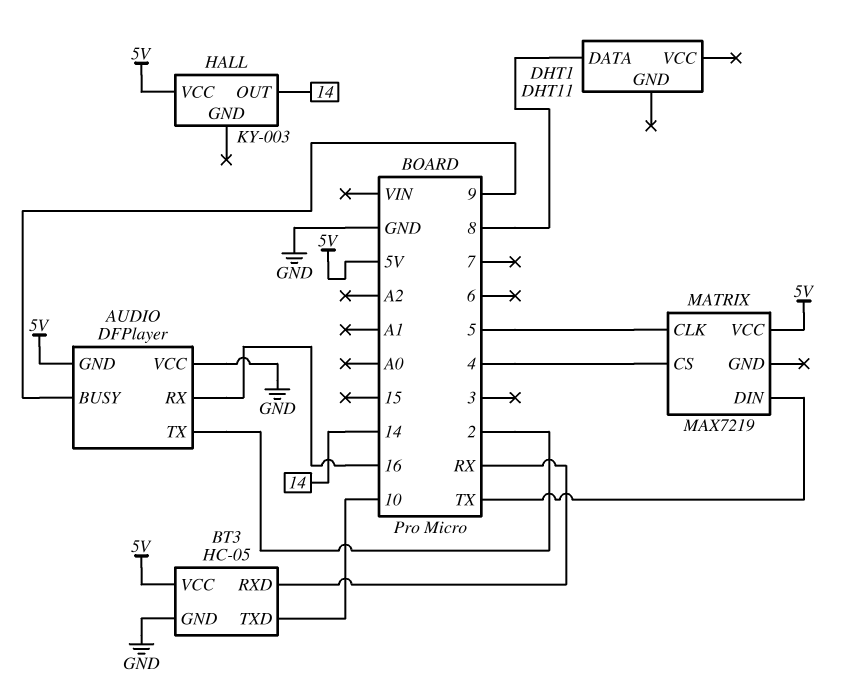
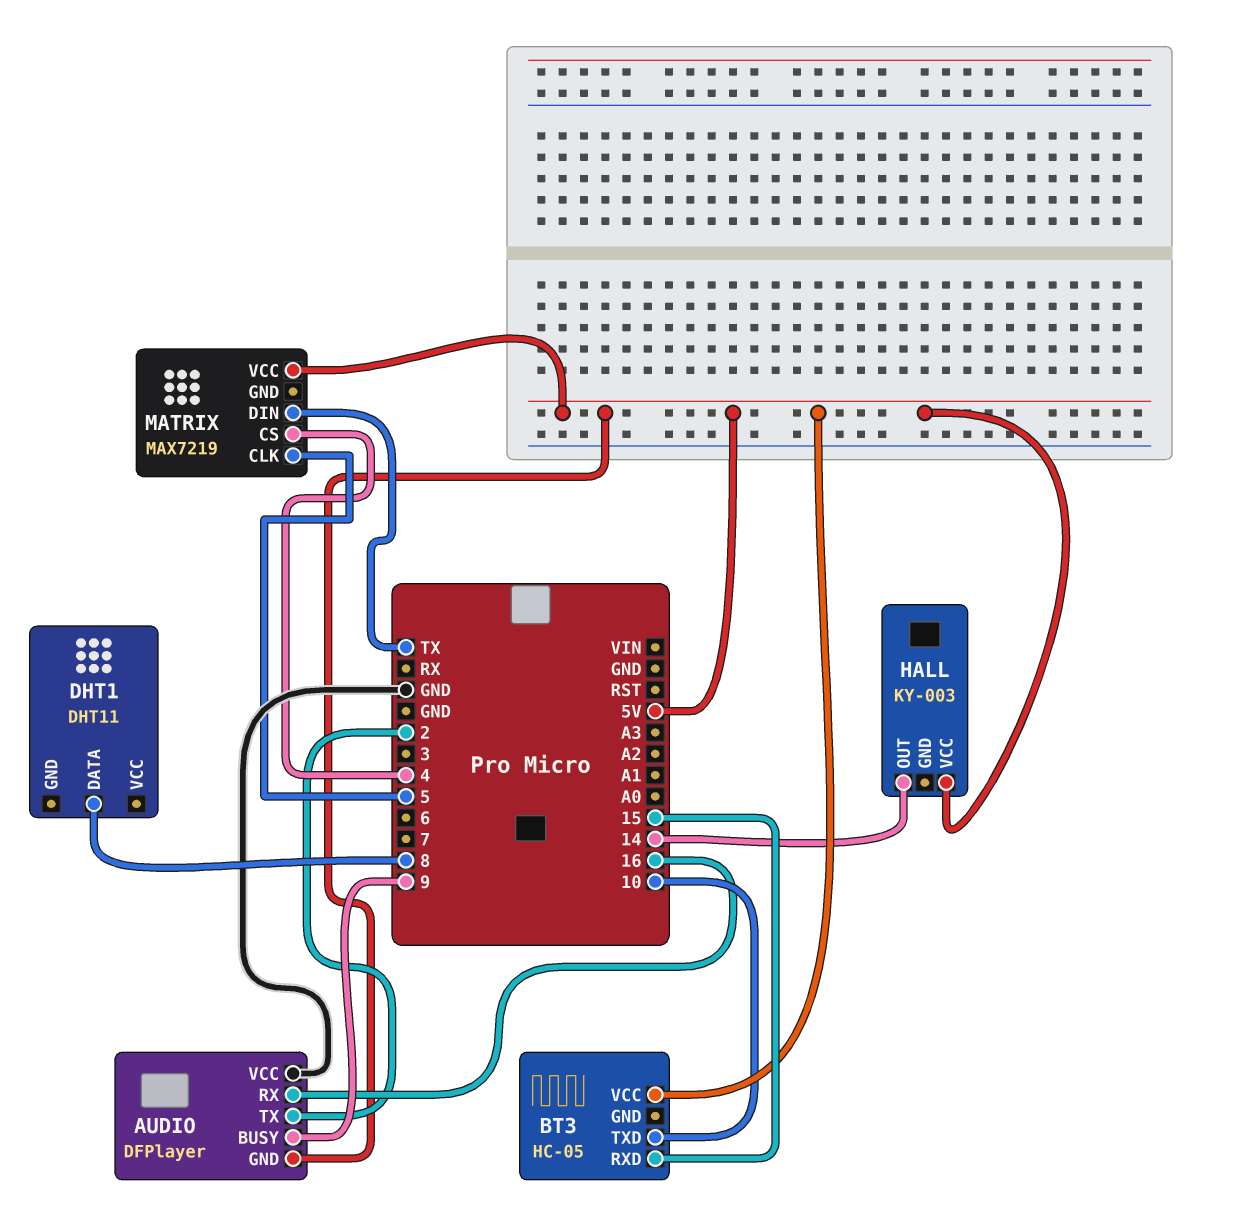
BT3 pin GND: GND -> none
BT3 pin RXD: RX -> 15

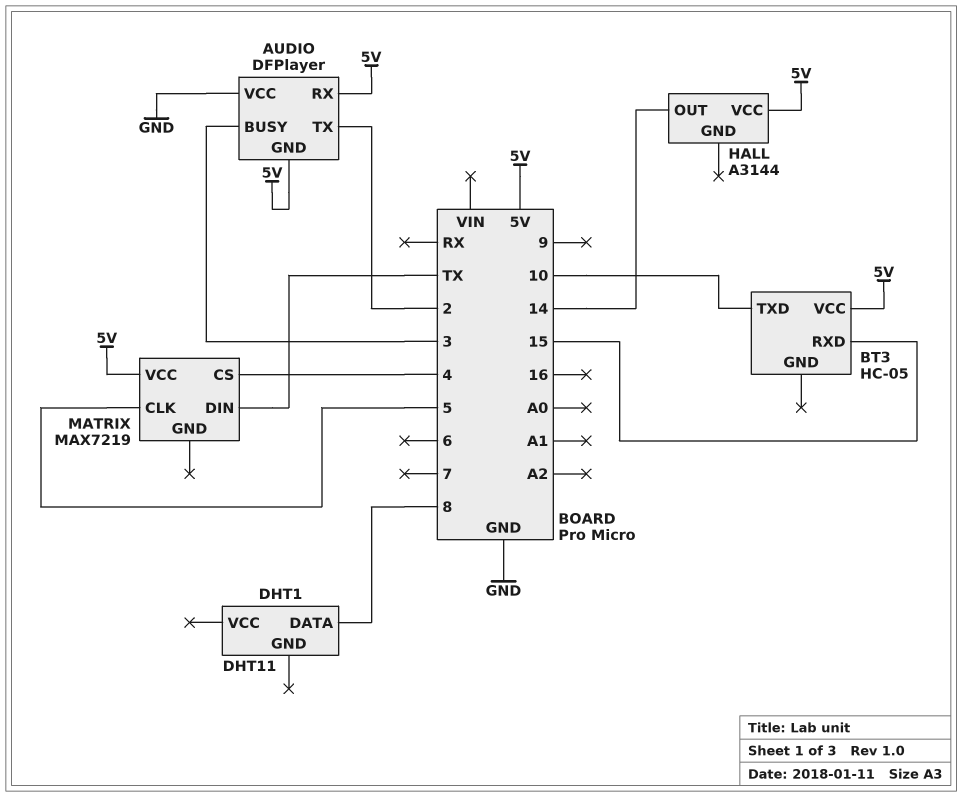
AUDIO pin BUSY: 9 -> 3
AUDIO pin RX: 16 -> 5V
HALL: KY-003 -> A3144

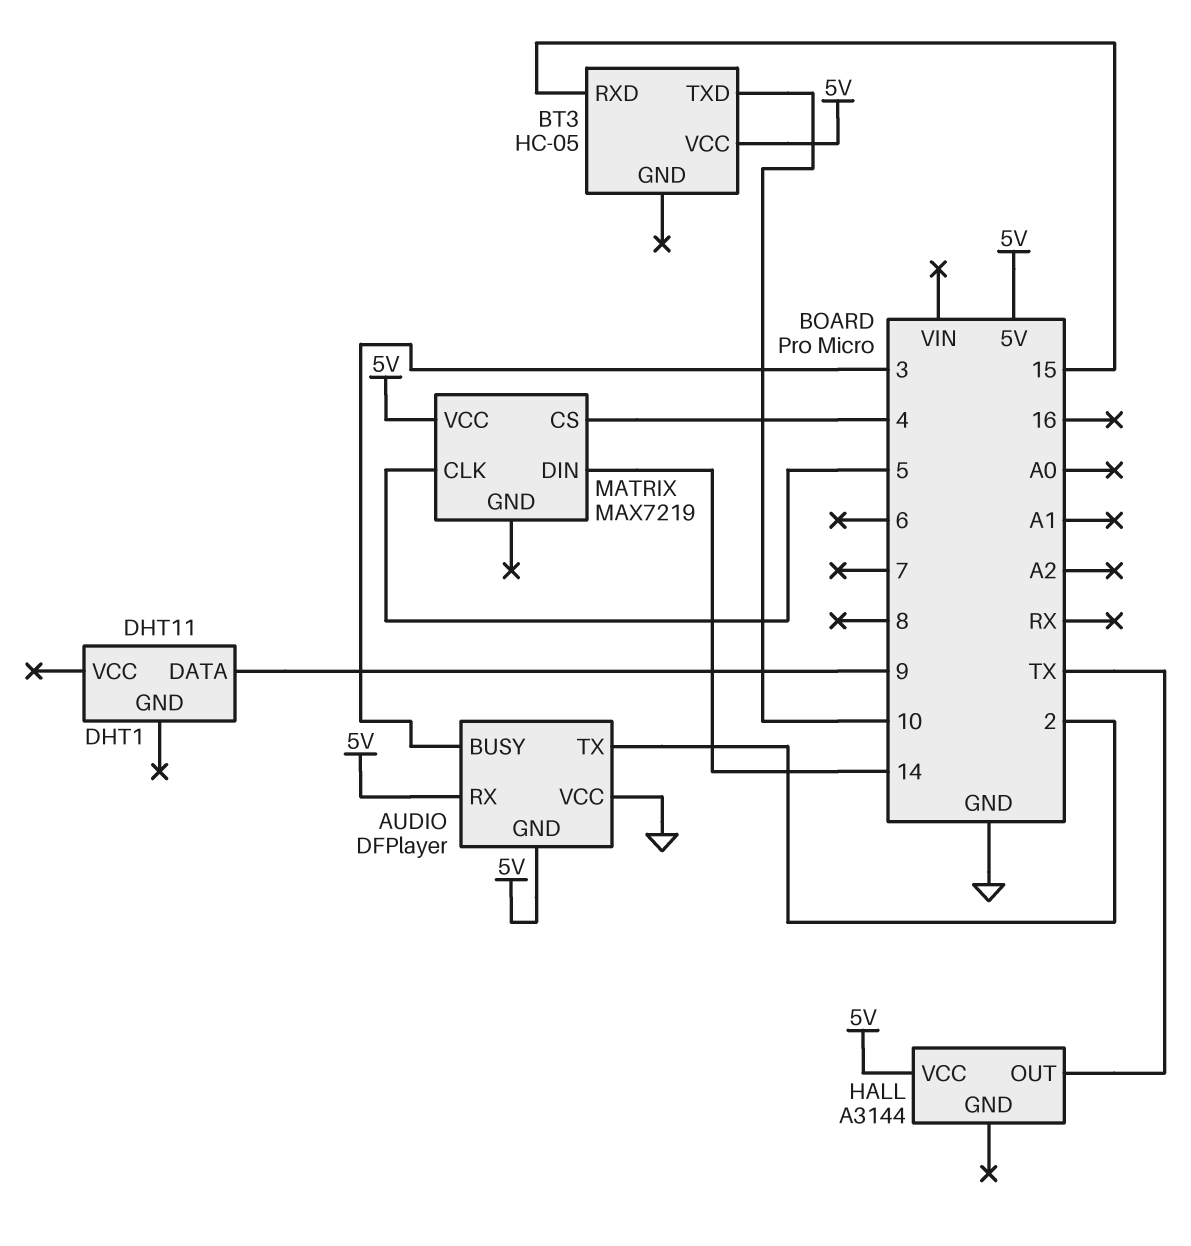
DHT1 pin DATA: 8 -> 9
HALL pin OUT: 14 -> TX
MATRIX pin DIN: TX -> 14

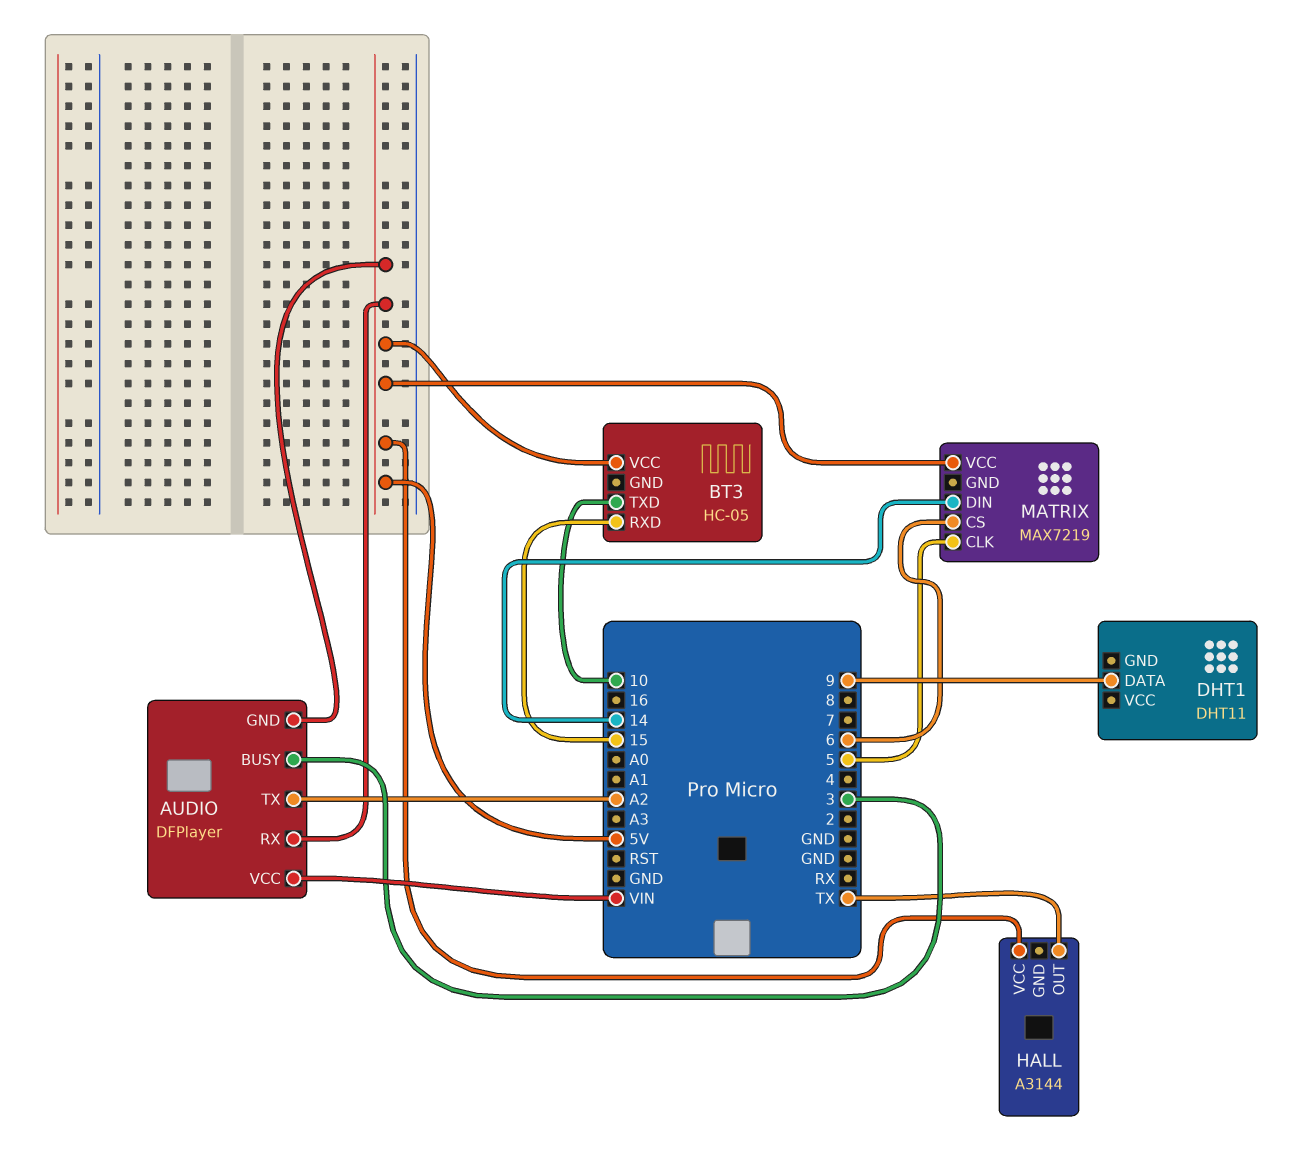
AUDIO pin TX: 2 -> A2
AUDIO pin VCC: GND -> VIN
MATRIX pin CS: 4 -> 6

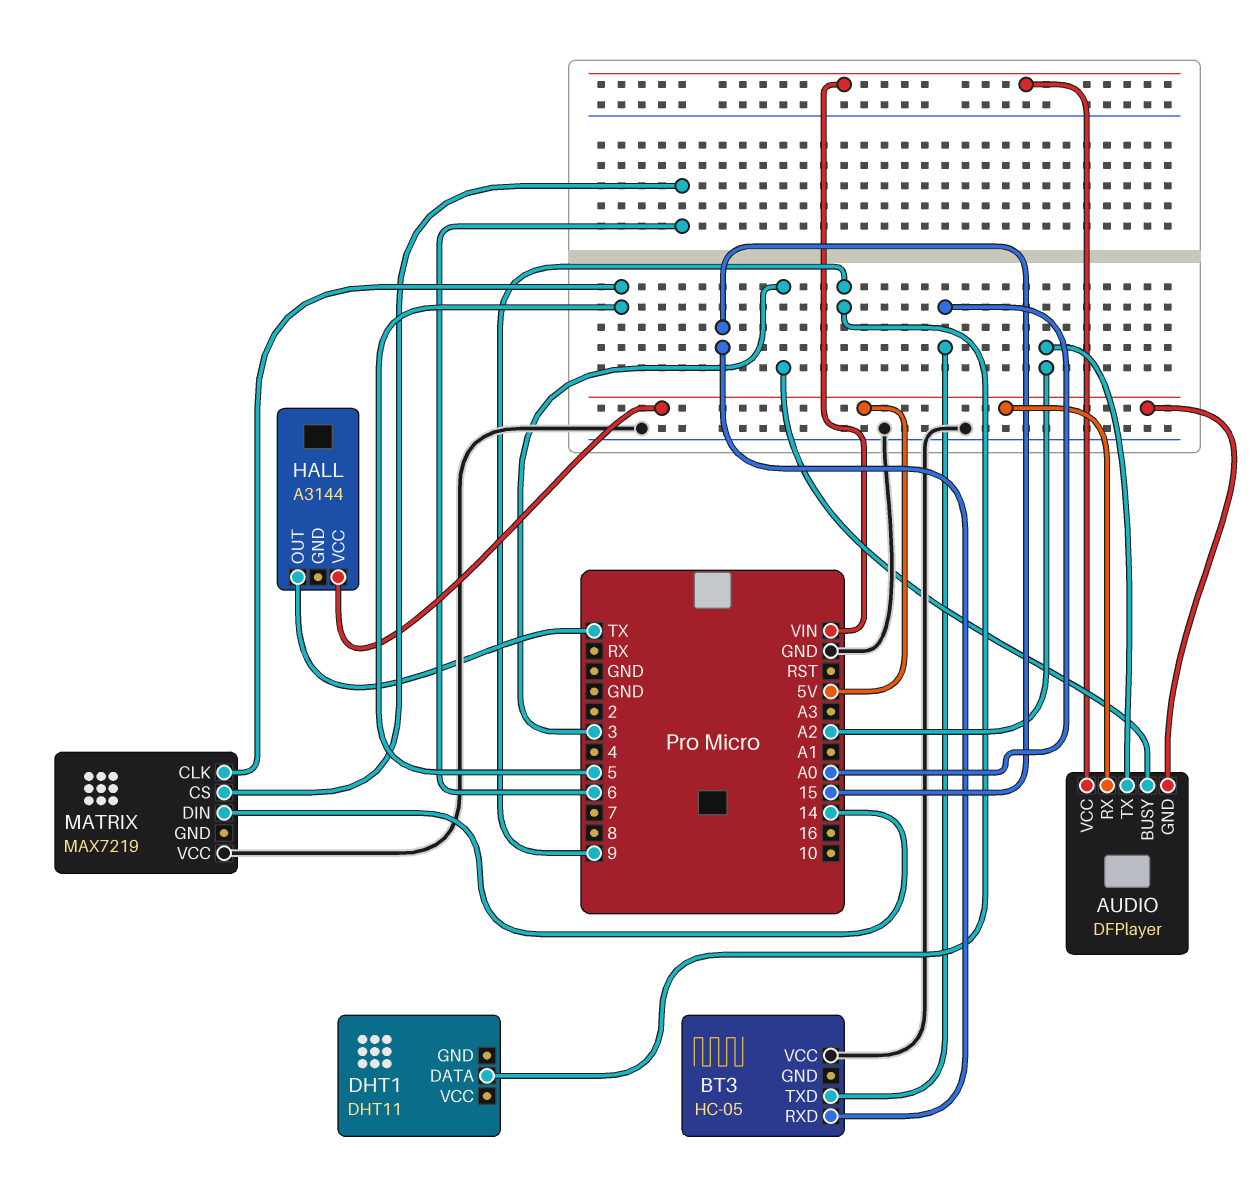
BT3 pin TXD: 10 -> A0
BT3 pin VCC: 5V -> GND
MATRIX pin VCC: 5V -> GND

